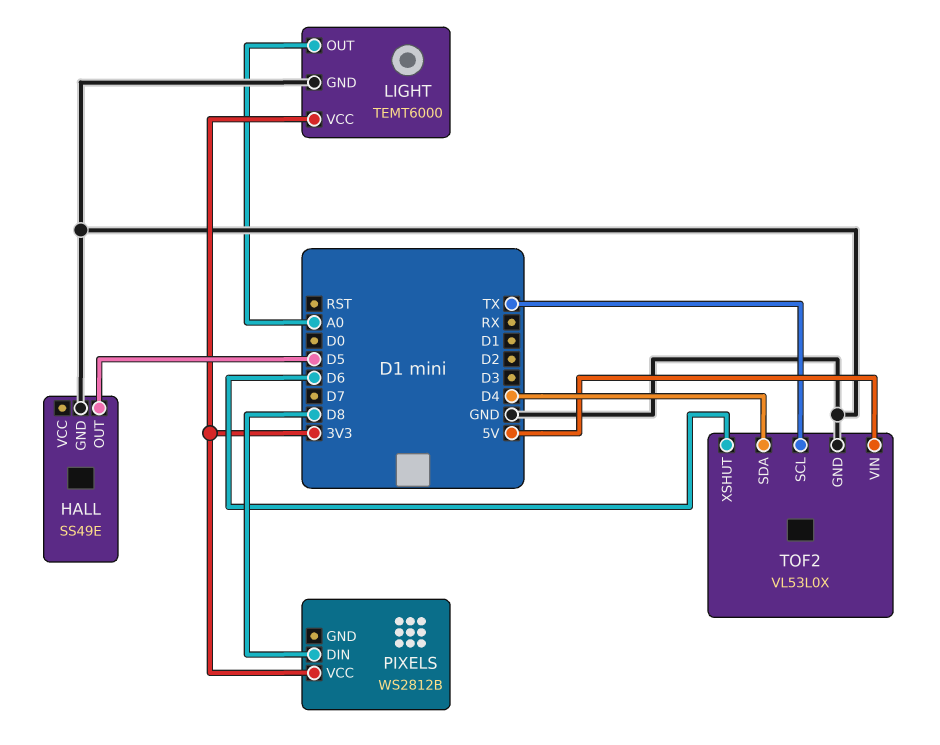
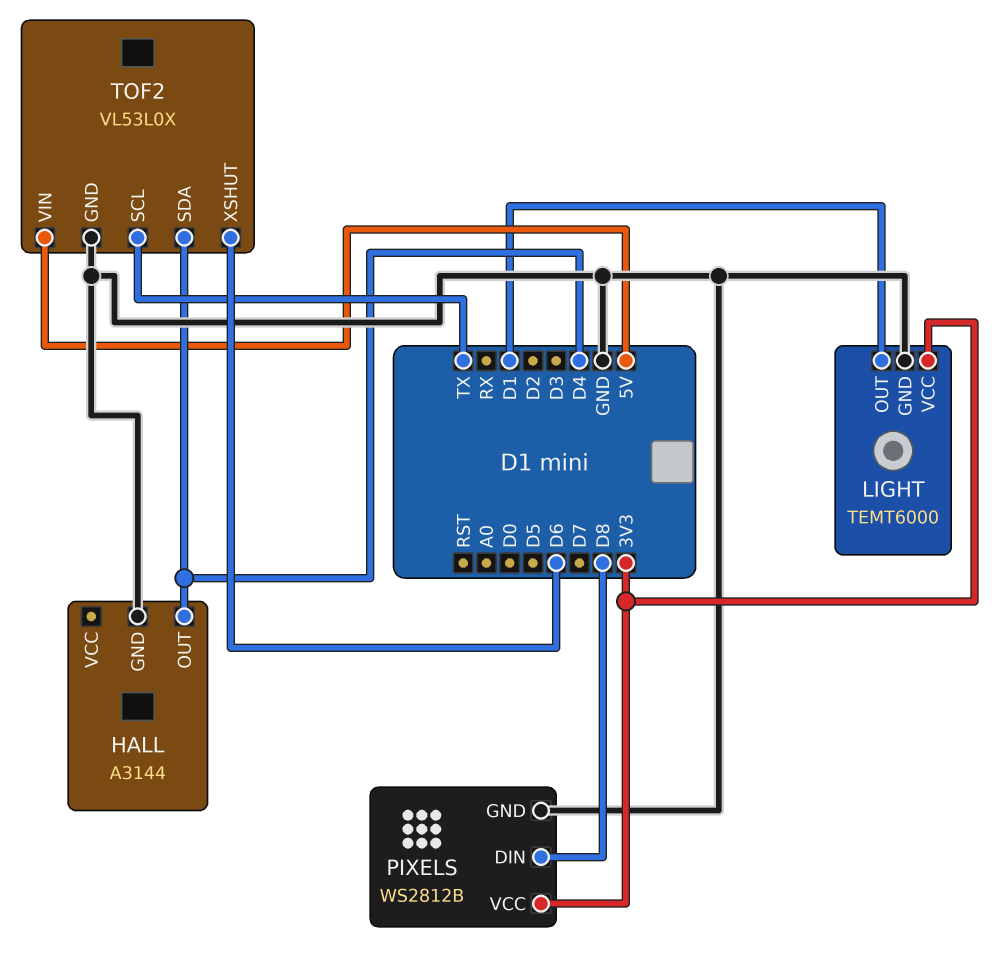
HALL: SS49E -> A3144
HALL pin OUT: D5 -> D4
LIGHT pin OUT: A0 -> D1
PIXELS pin GND: none -> GND

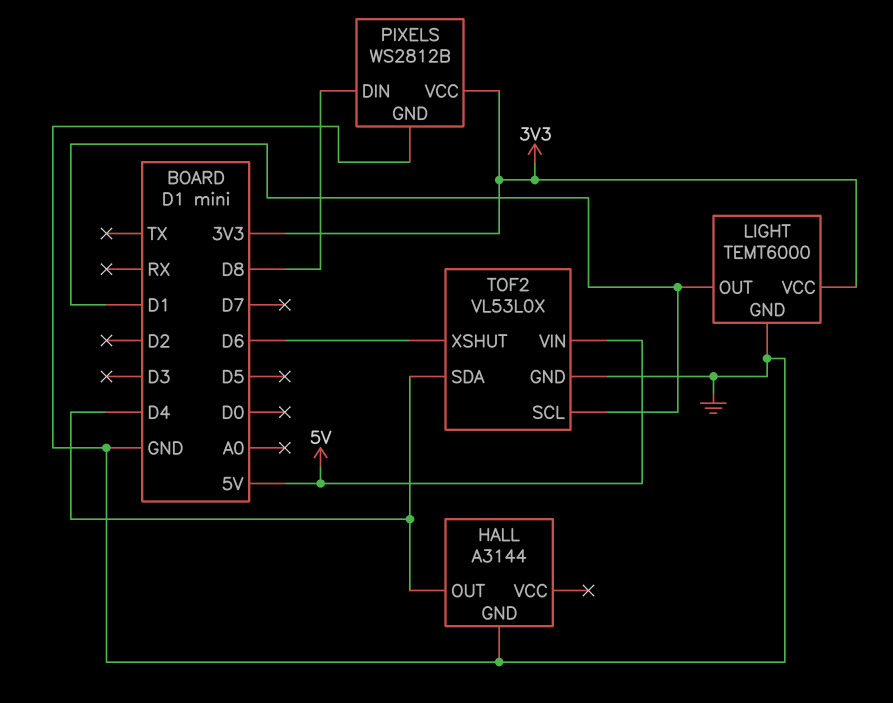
TOF2 pin SCL: TX -> D1

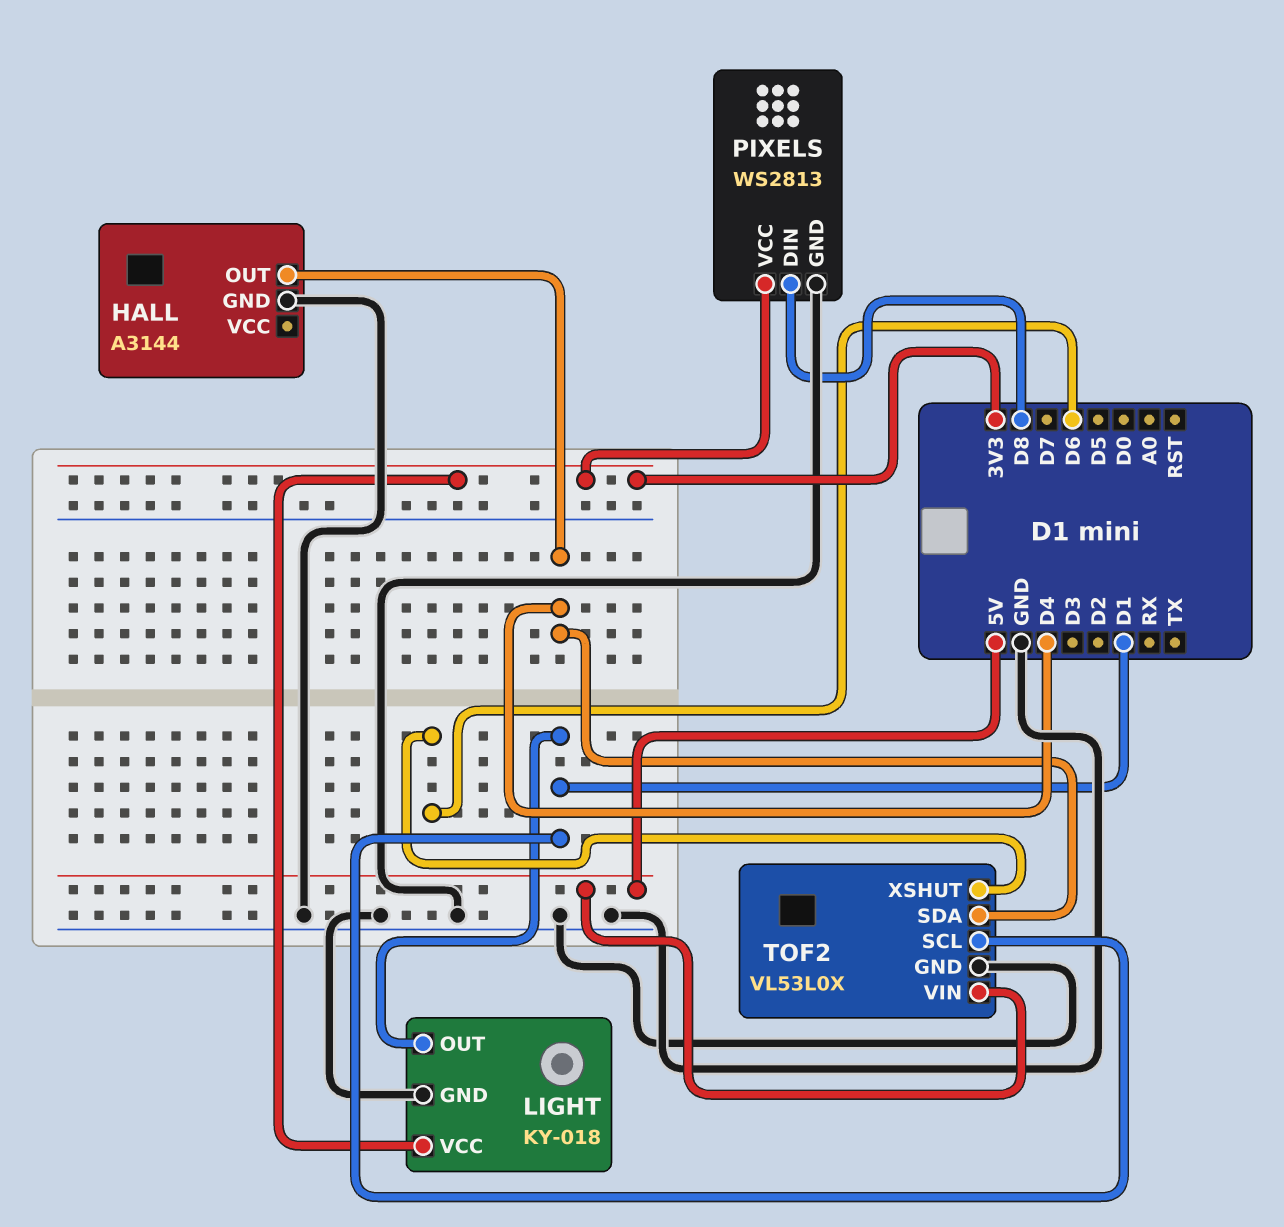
LIGHT: TEMT6000 -> KY-018
PIXELS: WS2812B -> WS2813

